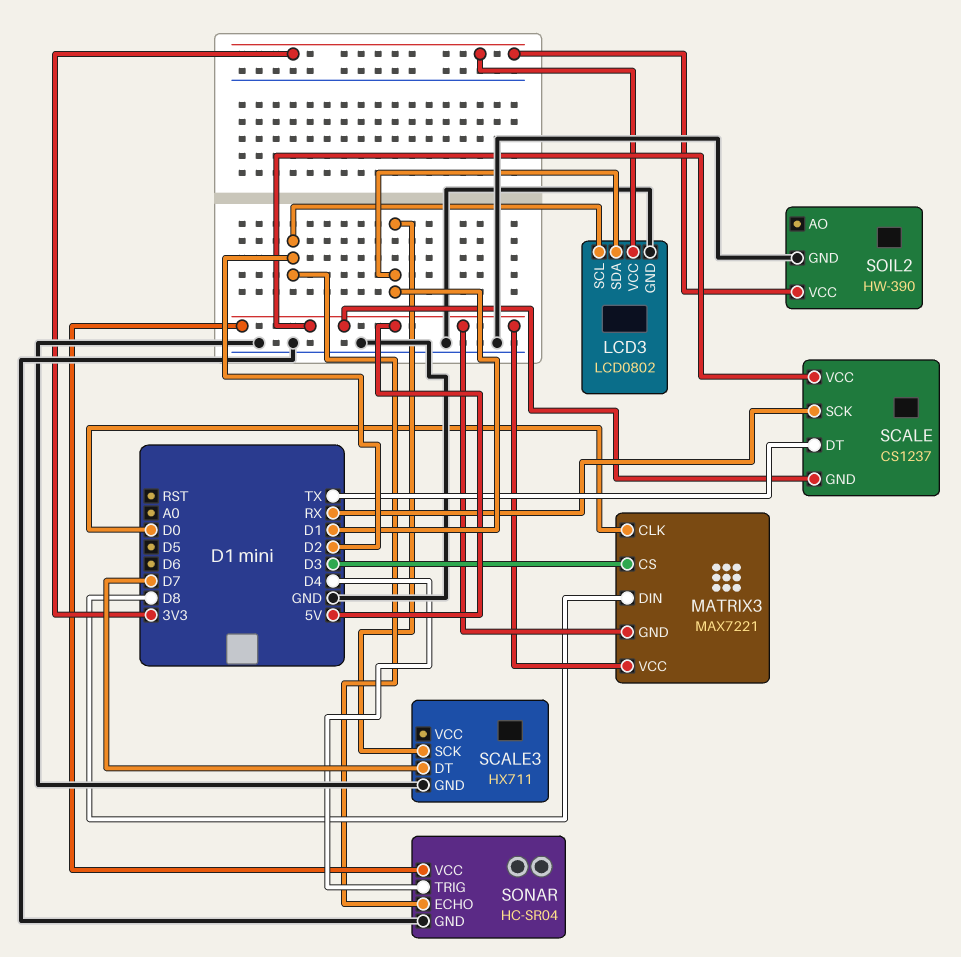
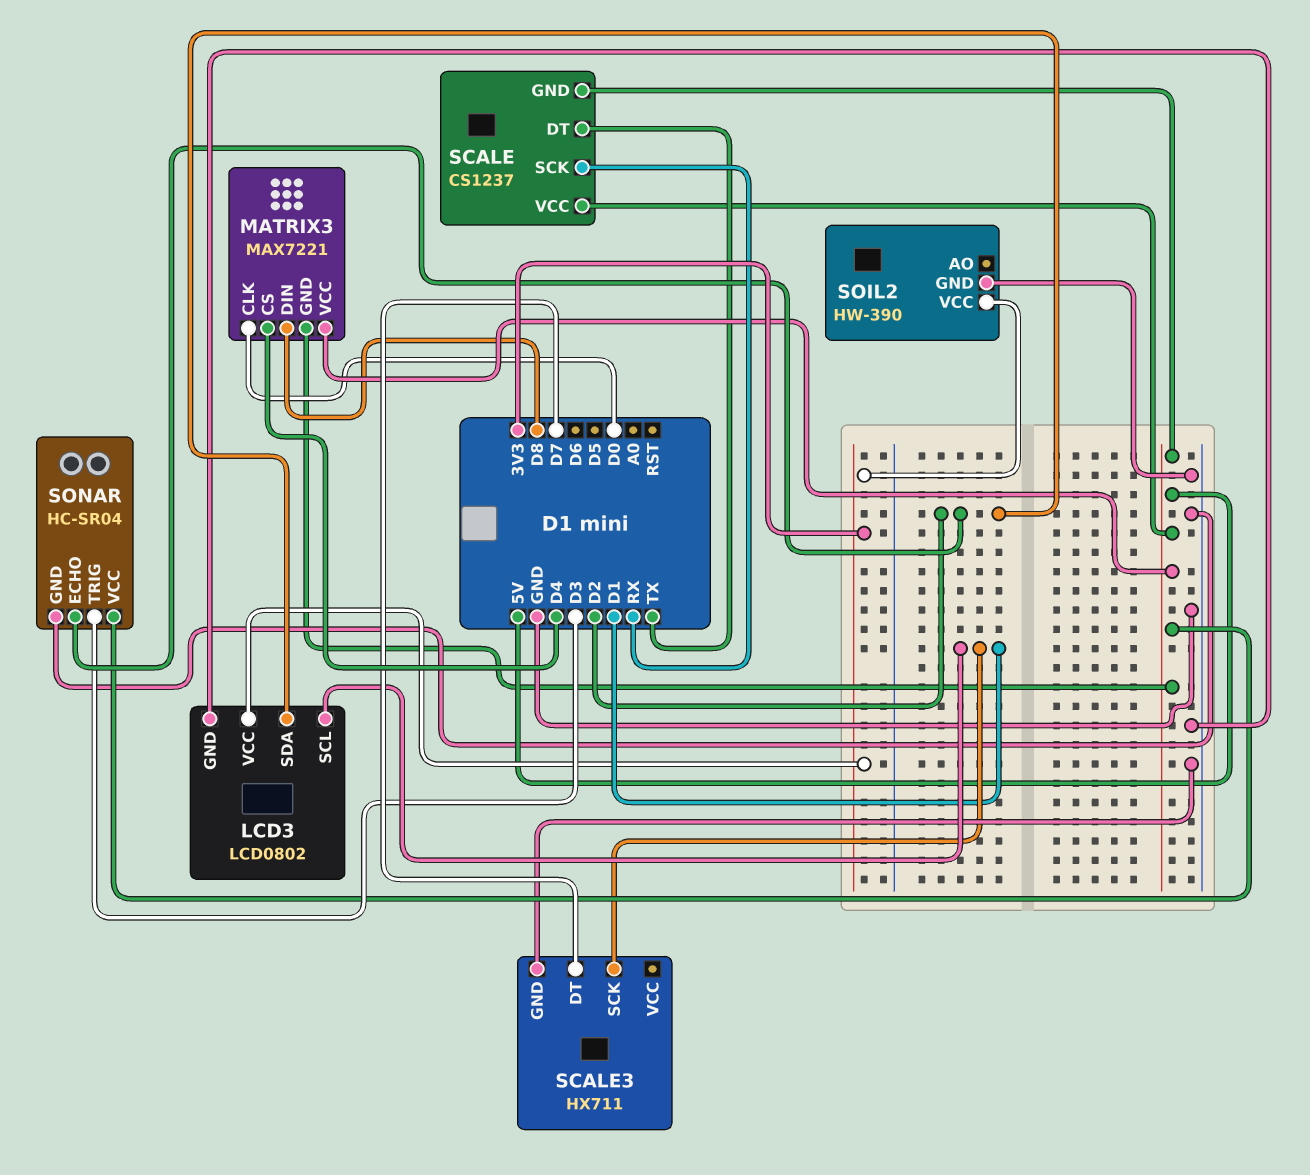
LCD3 pin SCL: D2 -> D1
LCD3 pin SDA: D1 -> D2
MATRIX3 pin CS: D3 -> D4
SONAR pin TRIG: D4 -> D3

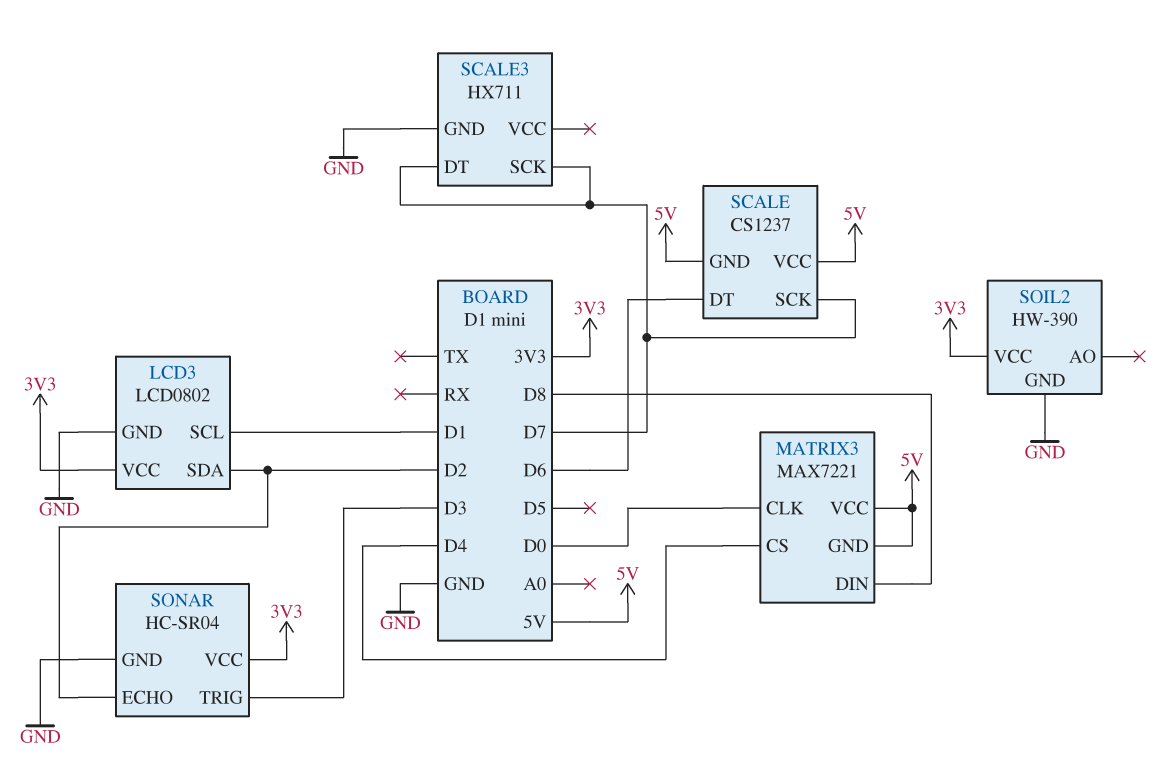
SCALE pin DT: TX -> D6
SCALE pin SCK: RX -> D7
SCALE3 pin SCK: D1 -> D7
SONAR pin VCC: 5V -> 3V3

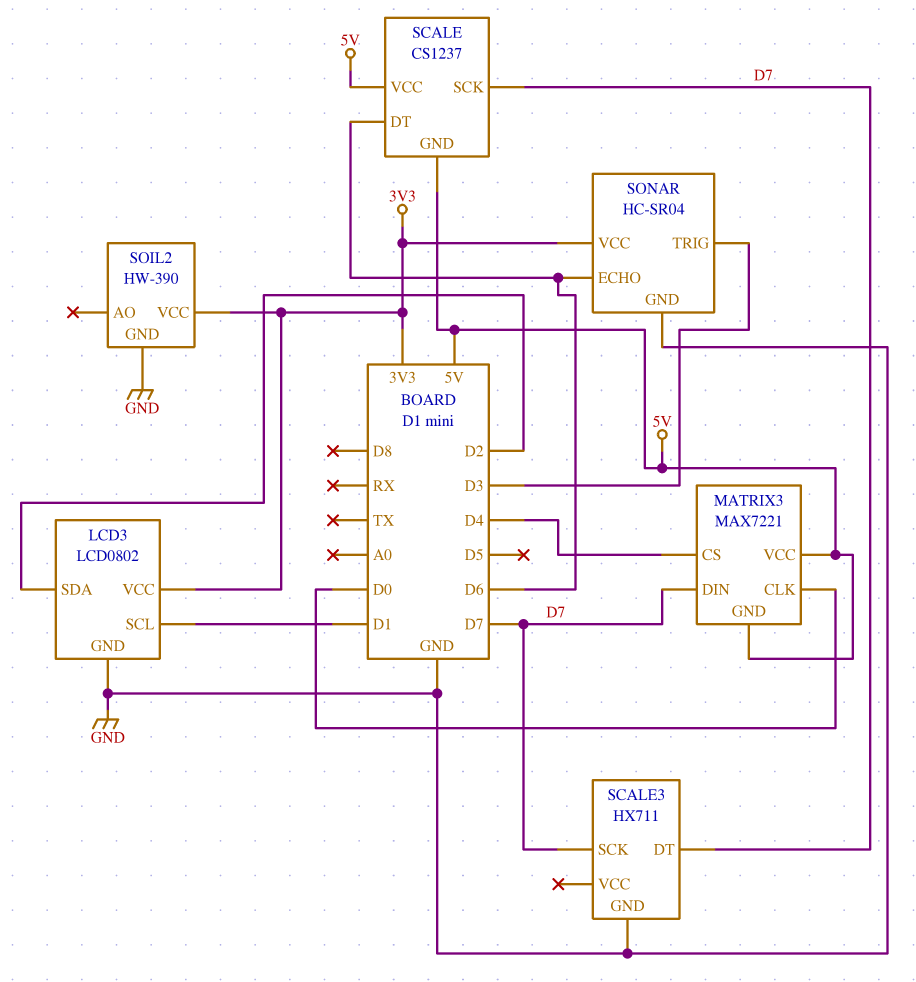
MATRIX3 pin DIN: D8 -> D7
SONAR pin ECHO: D2 -> D6

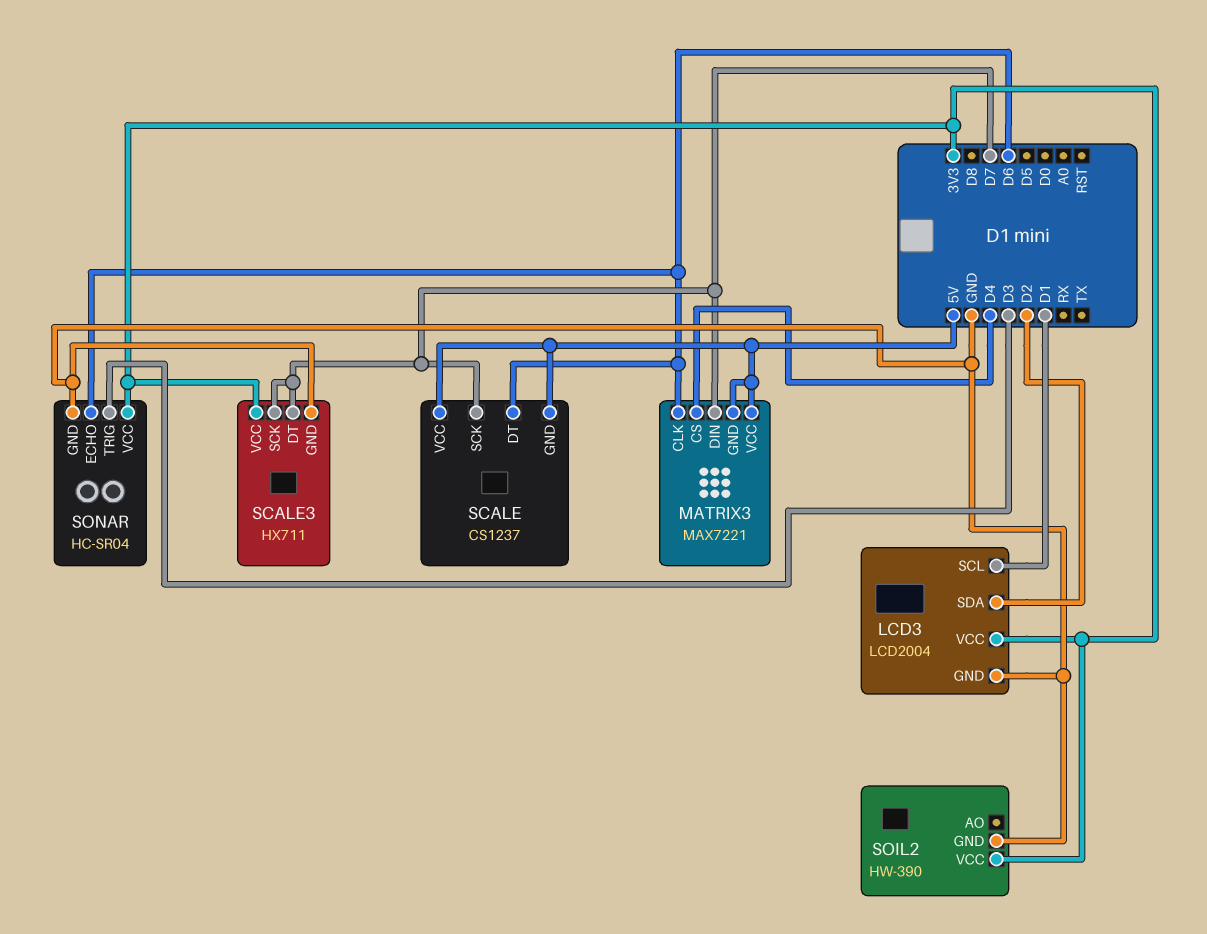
LCD3: LCD0802 -> LCD2004
MATRIX3 pin CLK: D0 -> D6
SCALE3 pin VCC: none -> 3V3

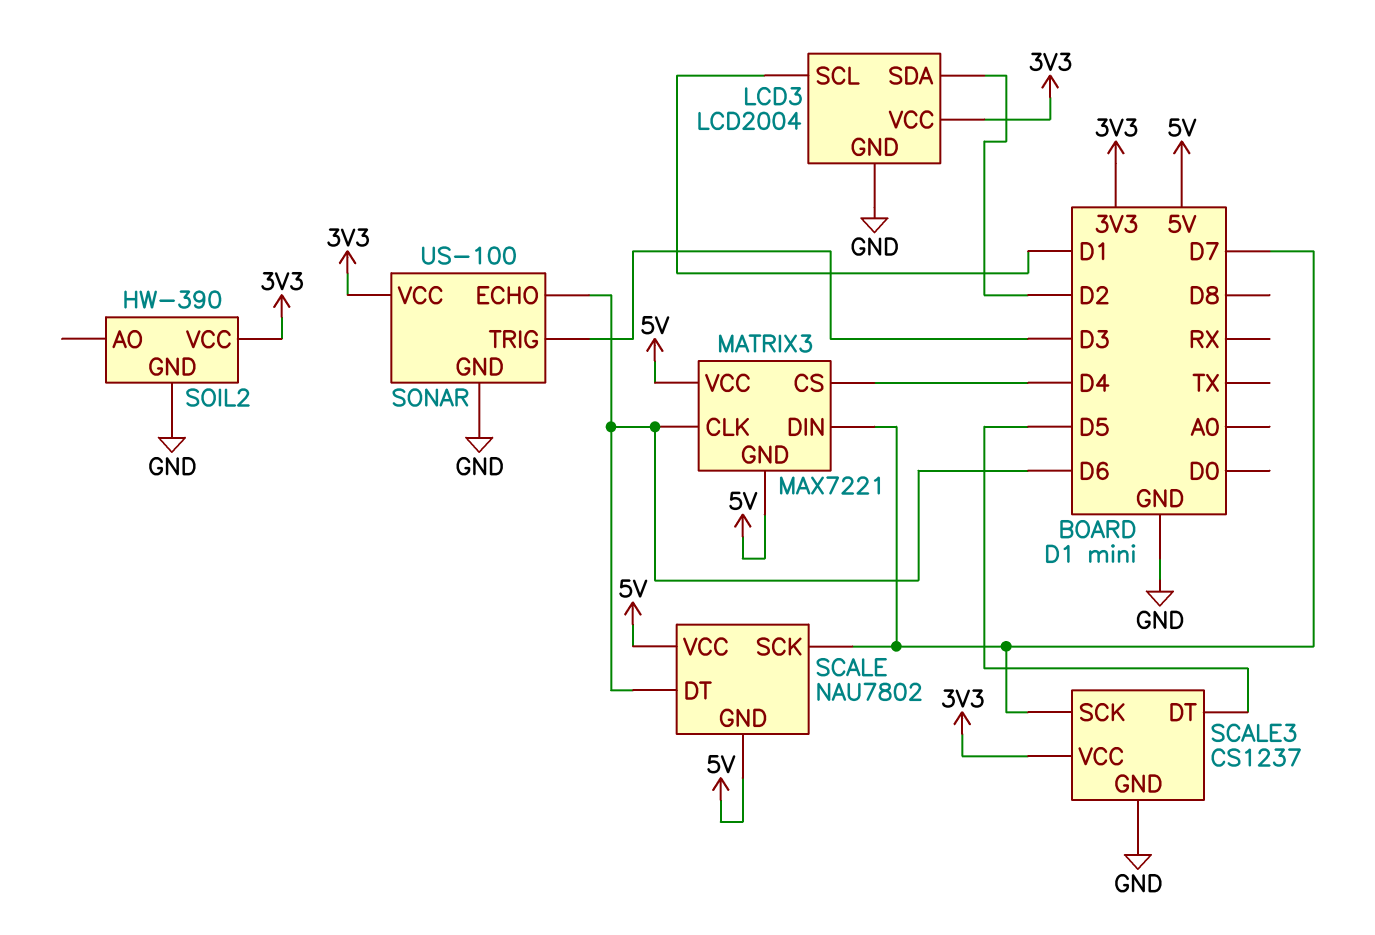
SCALE: CS1237 -> NAU7802
SCALE3: HX711 -> CS1237
SCALE3 pin DT: D7 -> D5
SONAR: HC-SR04 -> US-100

